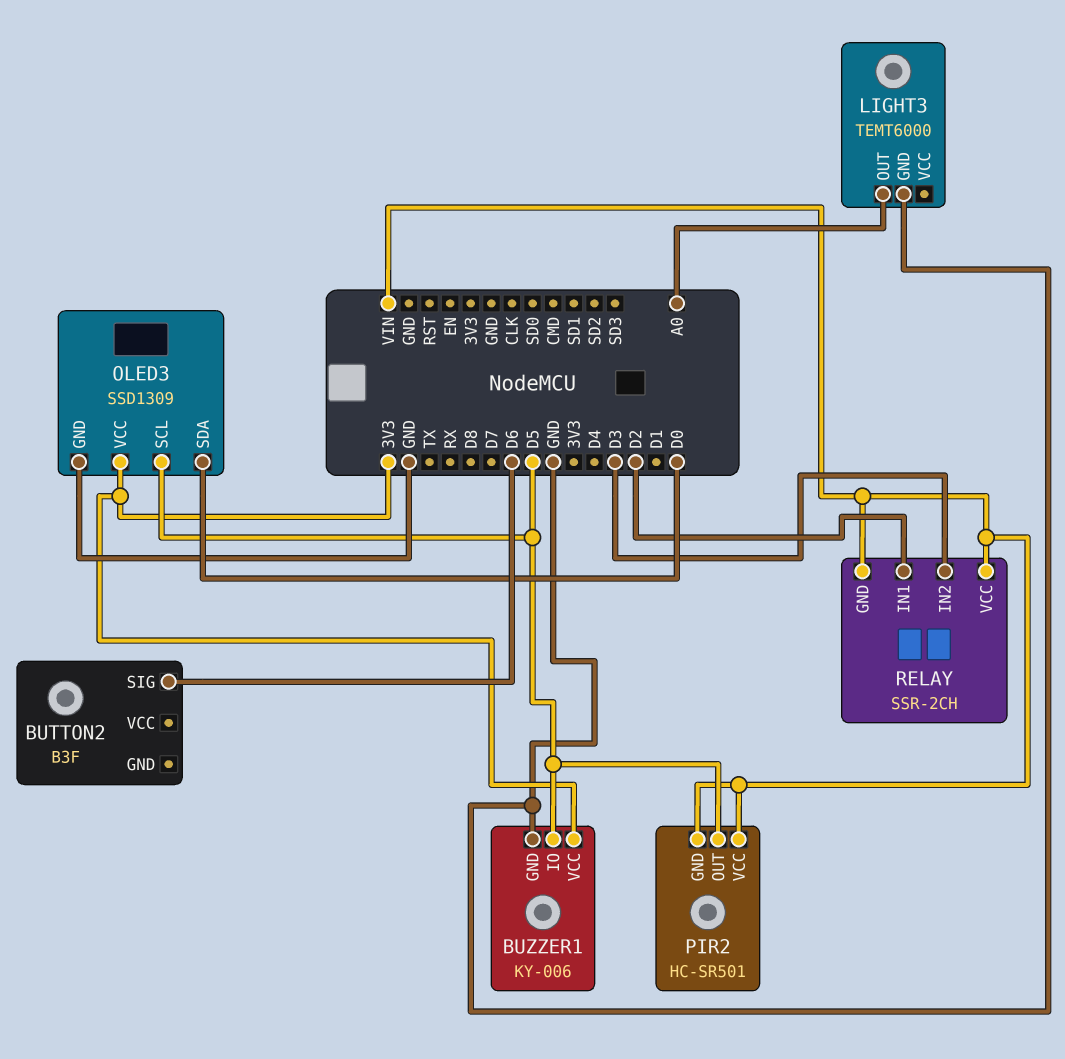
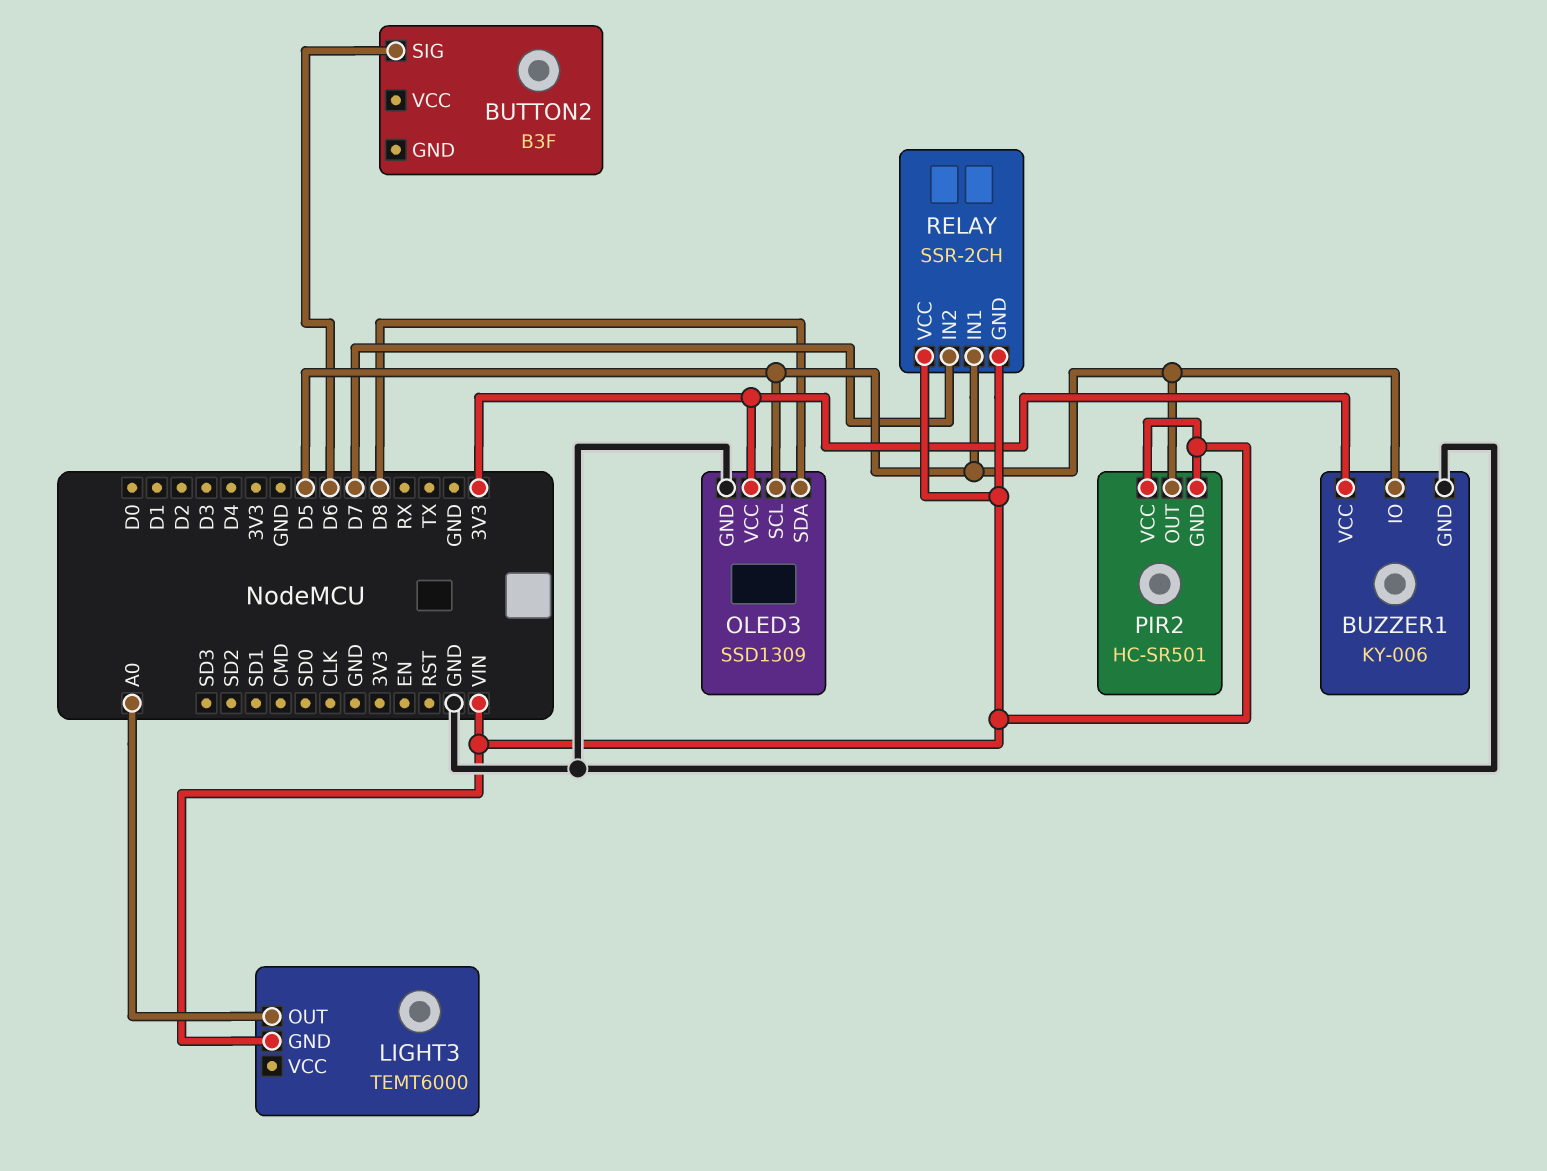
LIGHT3 pin GND: GND -> VIN
OLED3 pin SDA: D0 -> D8
RELAY pin IN1: D2 -> D5
RELAY pin IN2: D3 -> D7

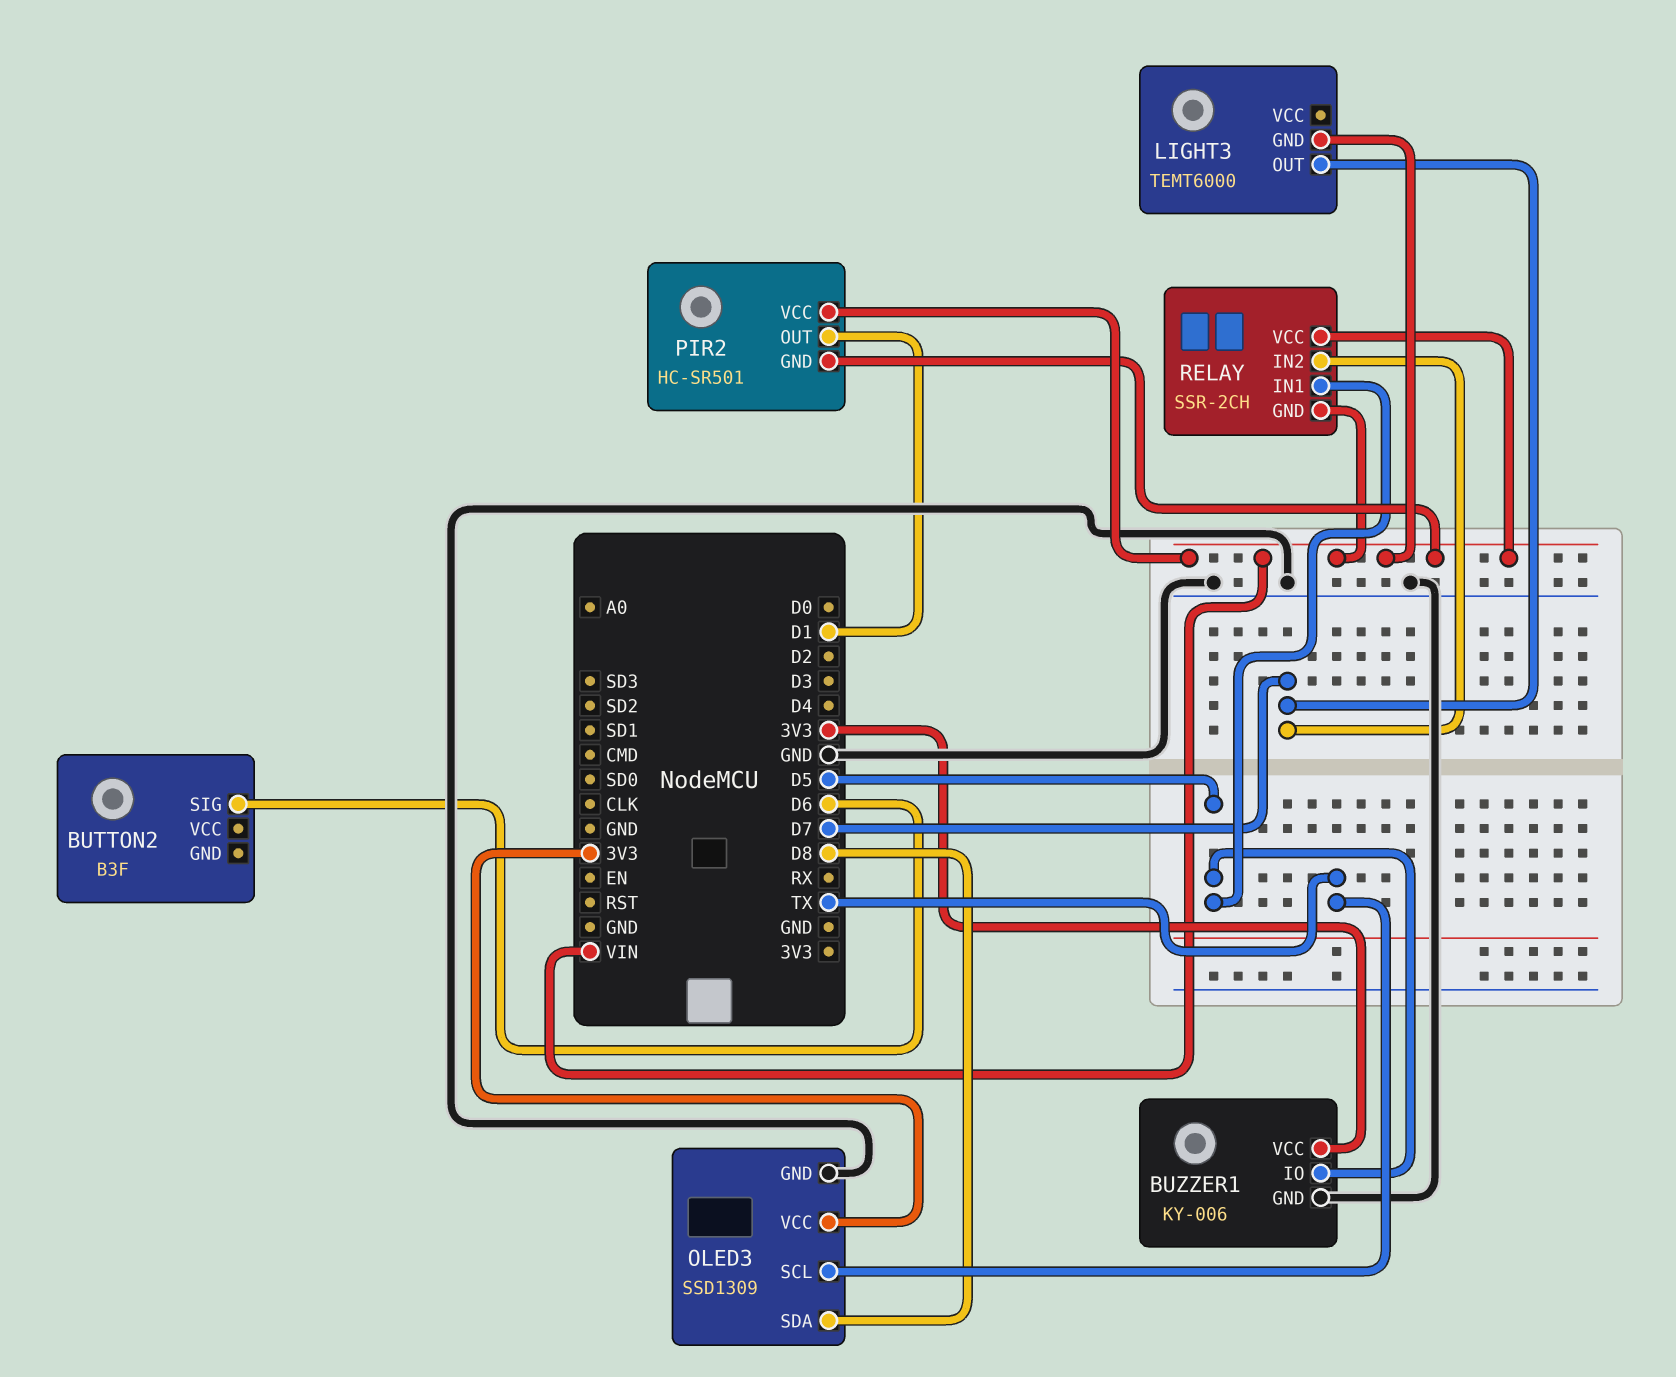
LIGHT3 pin OUT: A0 -> D7
OLED3 pin SCL: D5 -> TX
PIR2 pin OUT: D5 -> D1

